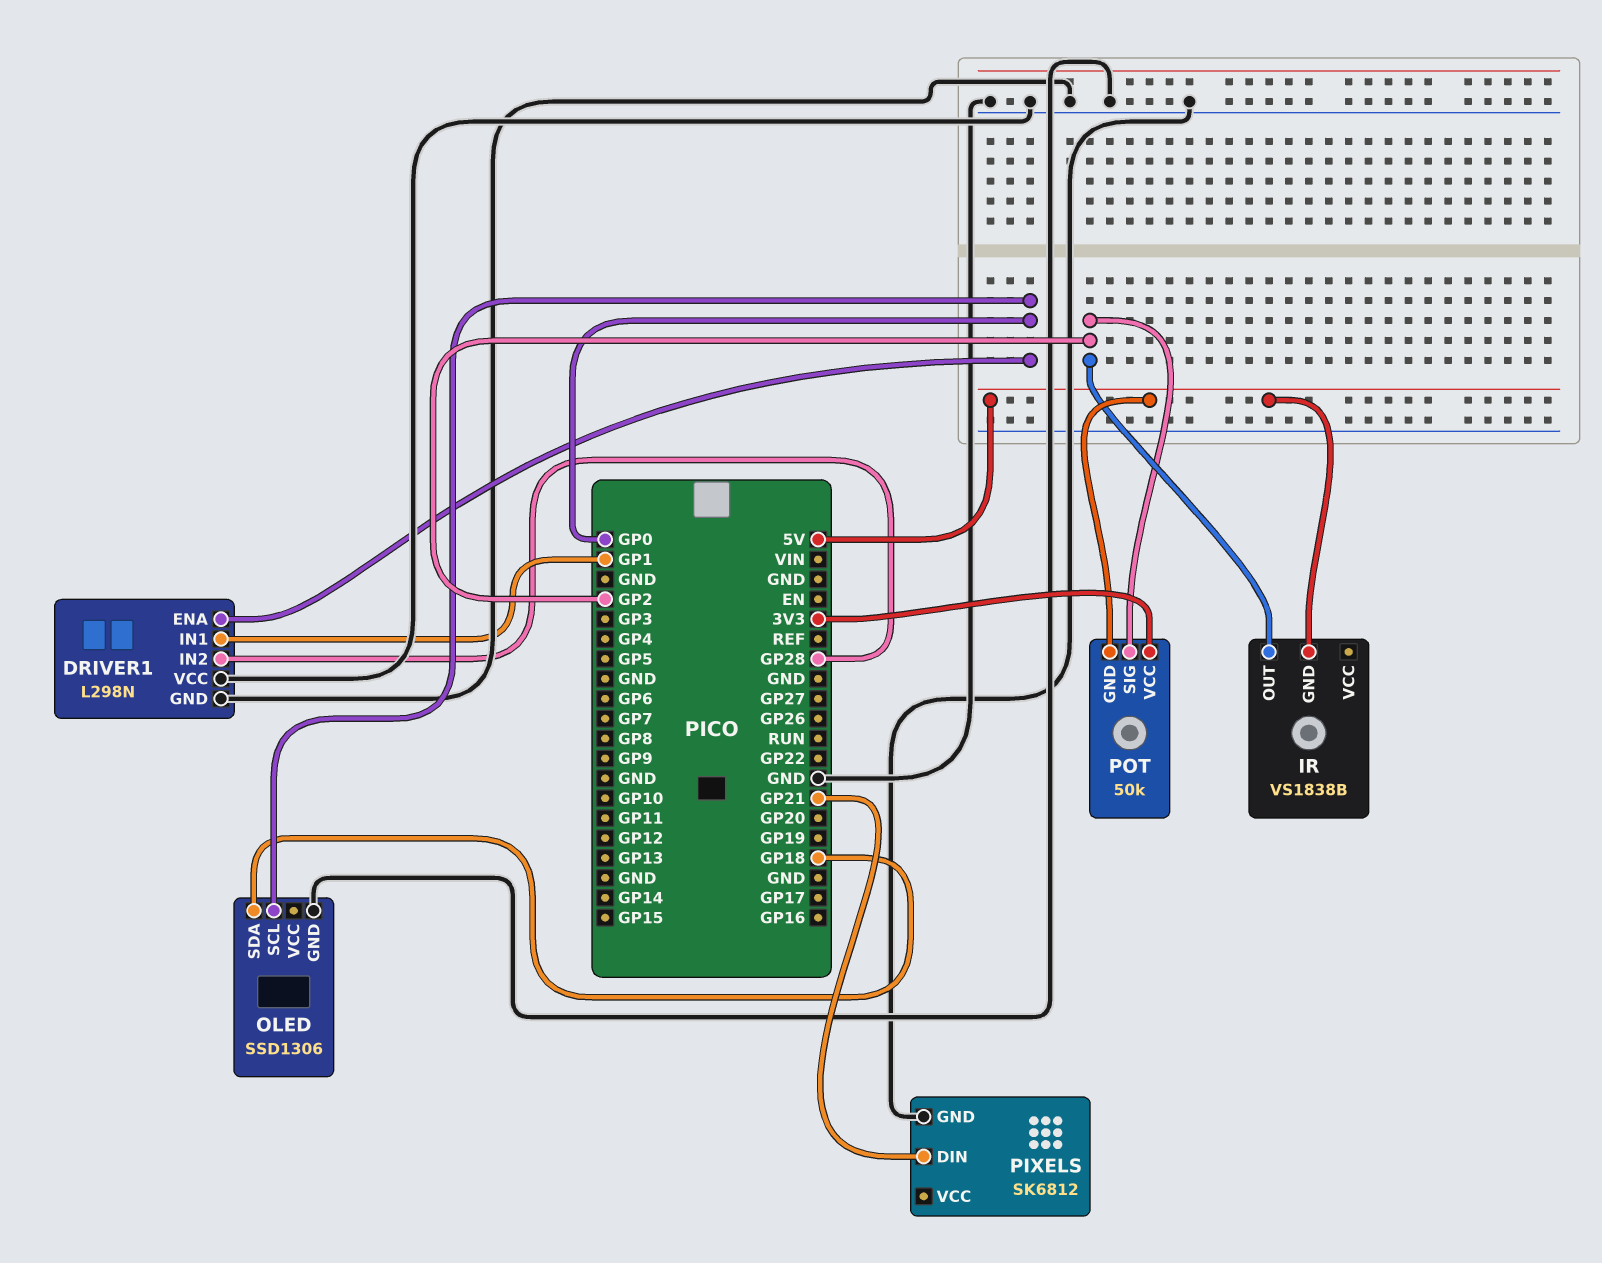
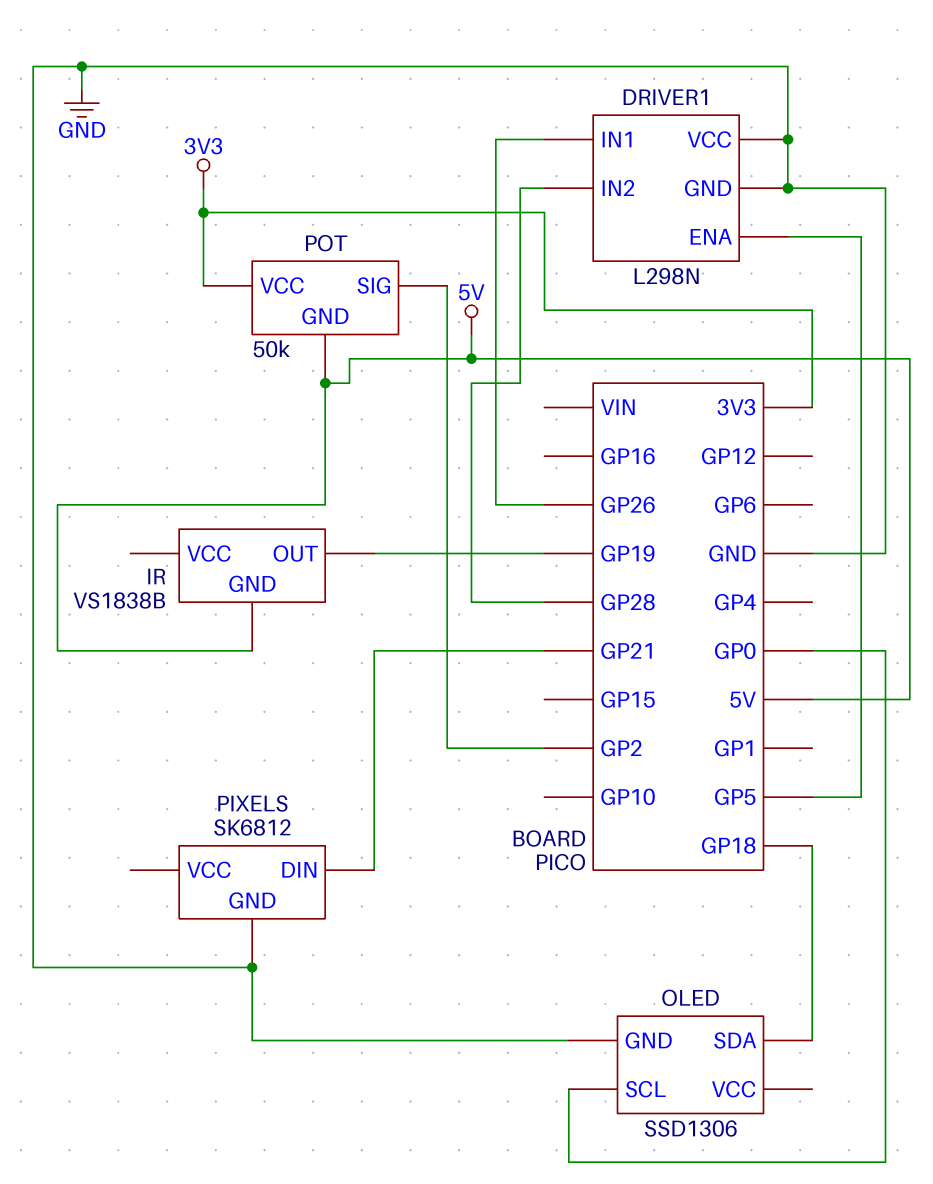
DRIVER1 pin ENA: GP0 -> GP5
DRIVER1 pin IN1: GP1 -> GP26
IR pin OUT: GP2 -> GP19

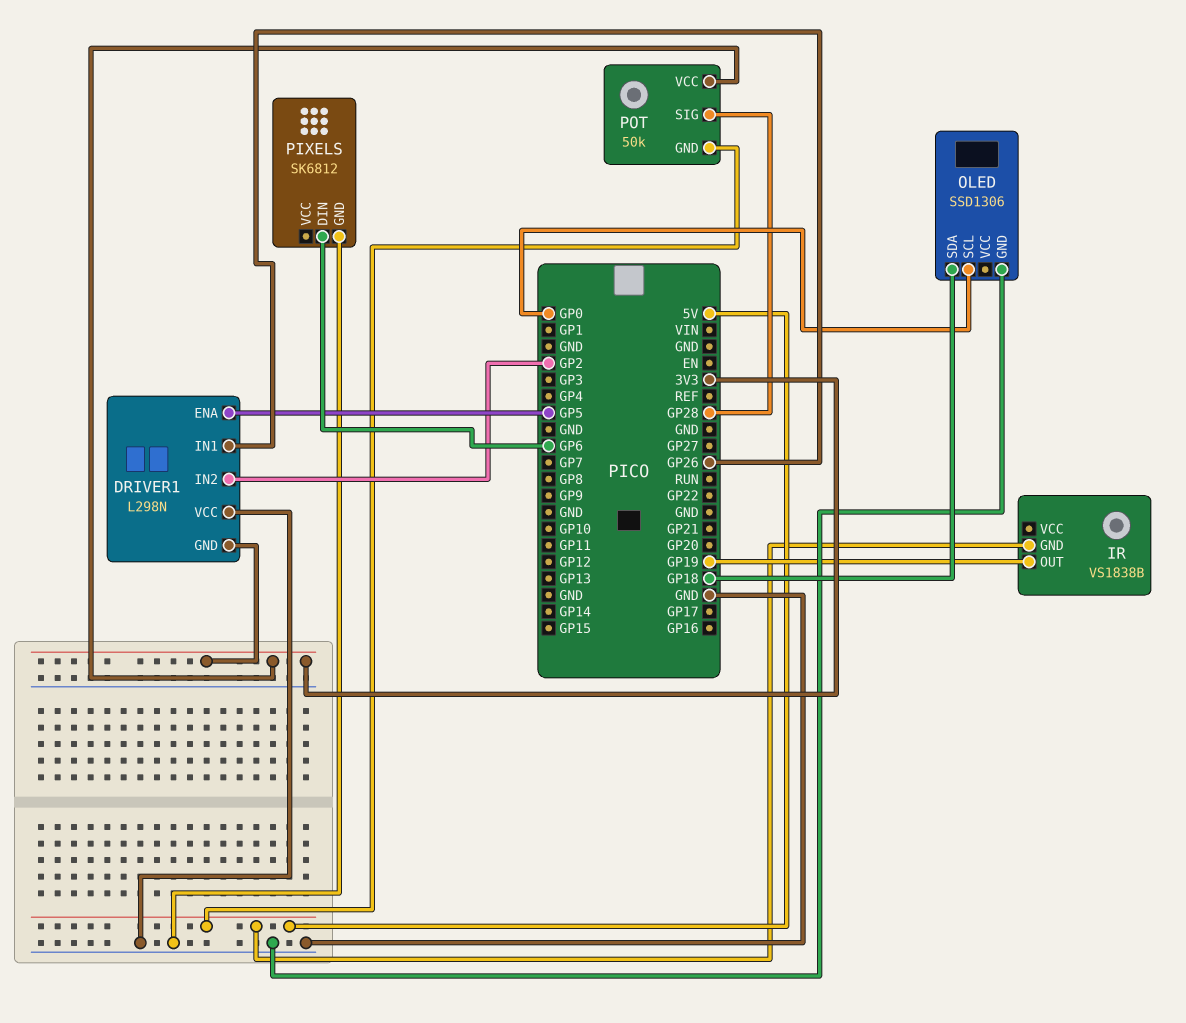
DRIVER1 pin GND: GND -> 3V3
DRIVER1 pin IN2: GP28 -> GP2
PIXELS pin DIN: GP21 -> GP6
POT pin SIG: GP2 -> GP28

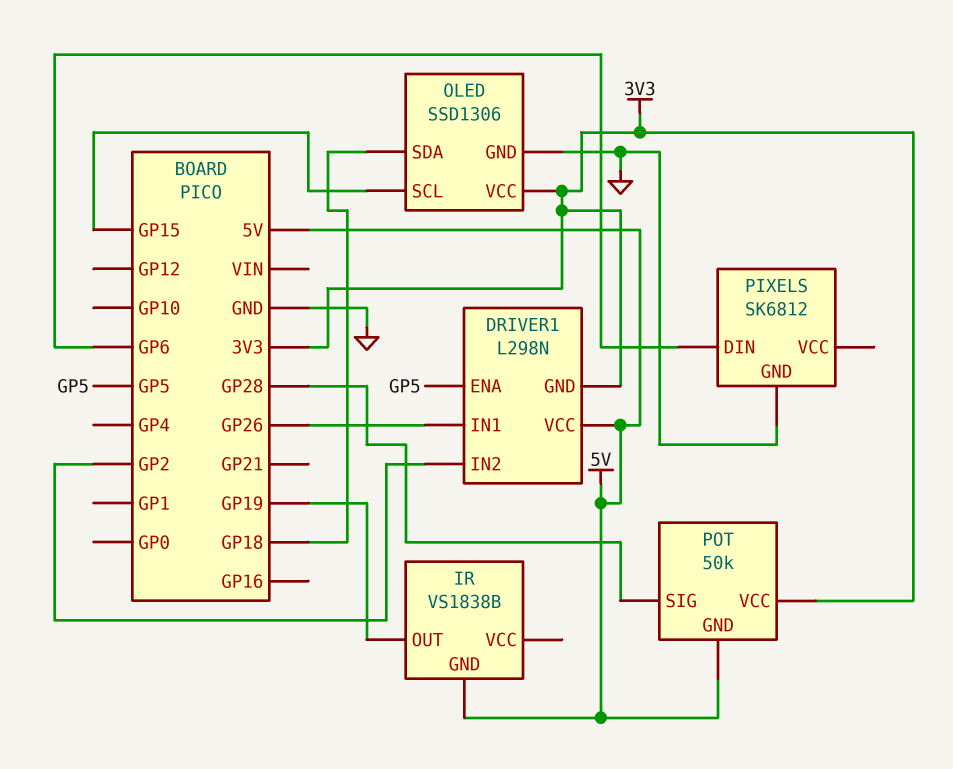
DRIVER1 pin VCC: GND -> 5V
OLED pin SCL: GP0 -> GP15
OLED pin VCC: none -> 3V3

